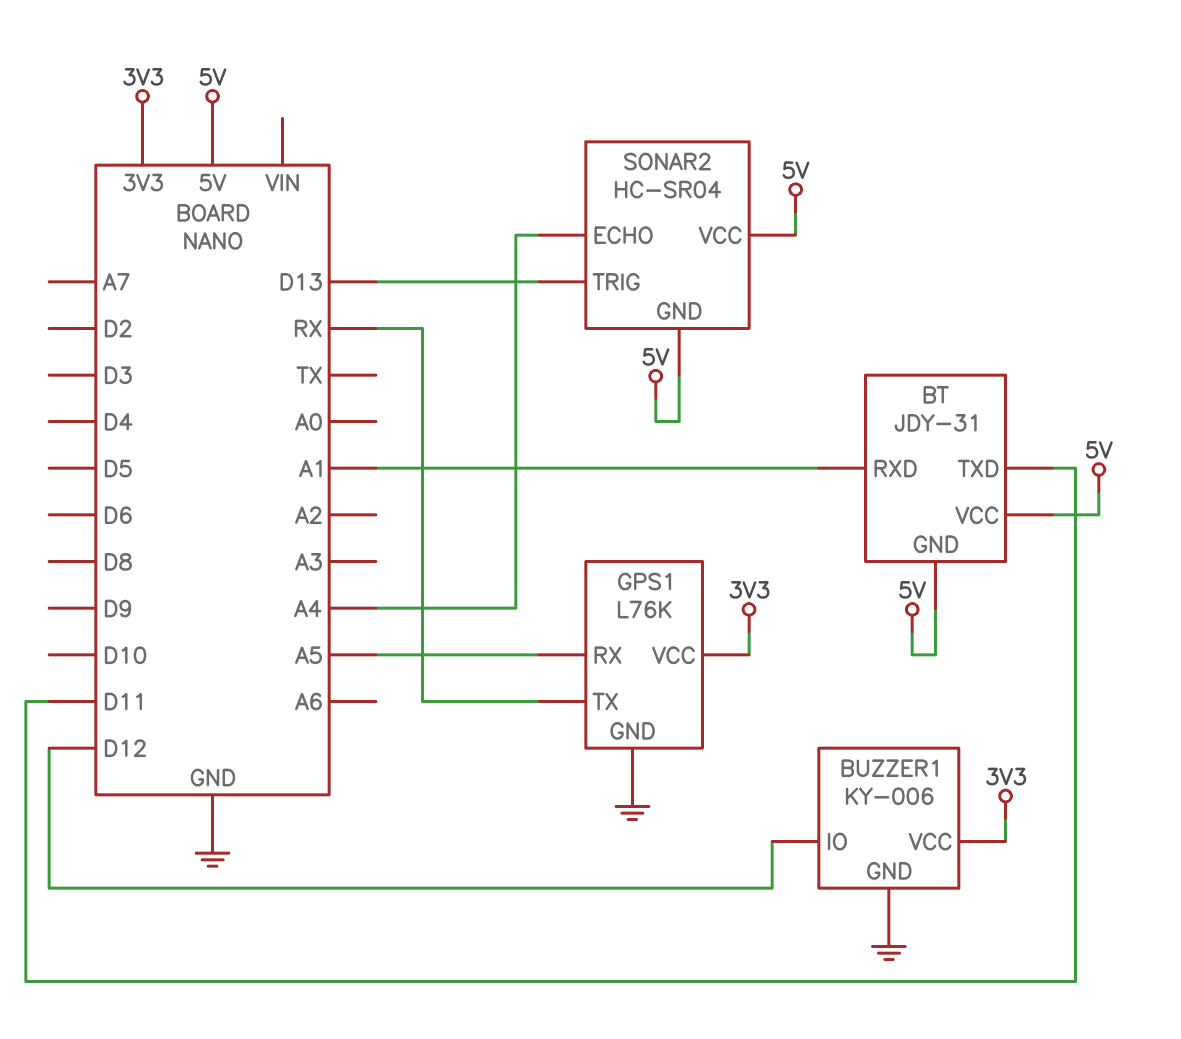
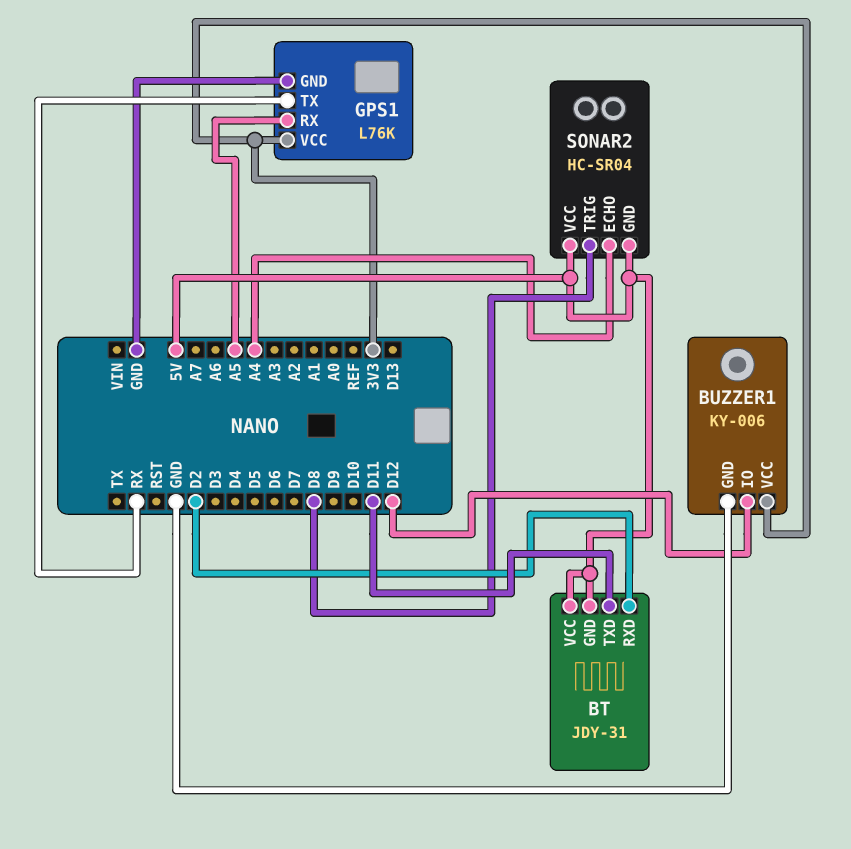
BT pin RXD: A1 -> D2
SONAR2 pin TRIG: D13 -> D8

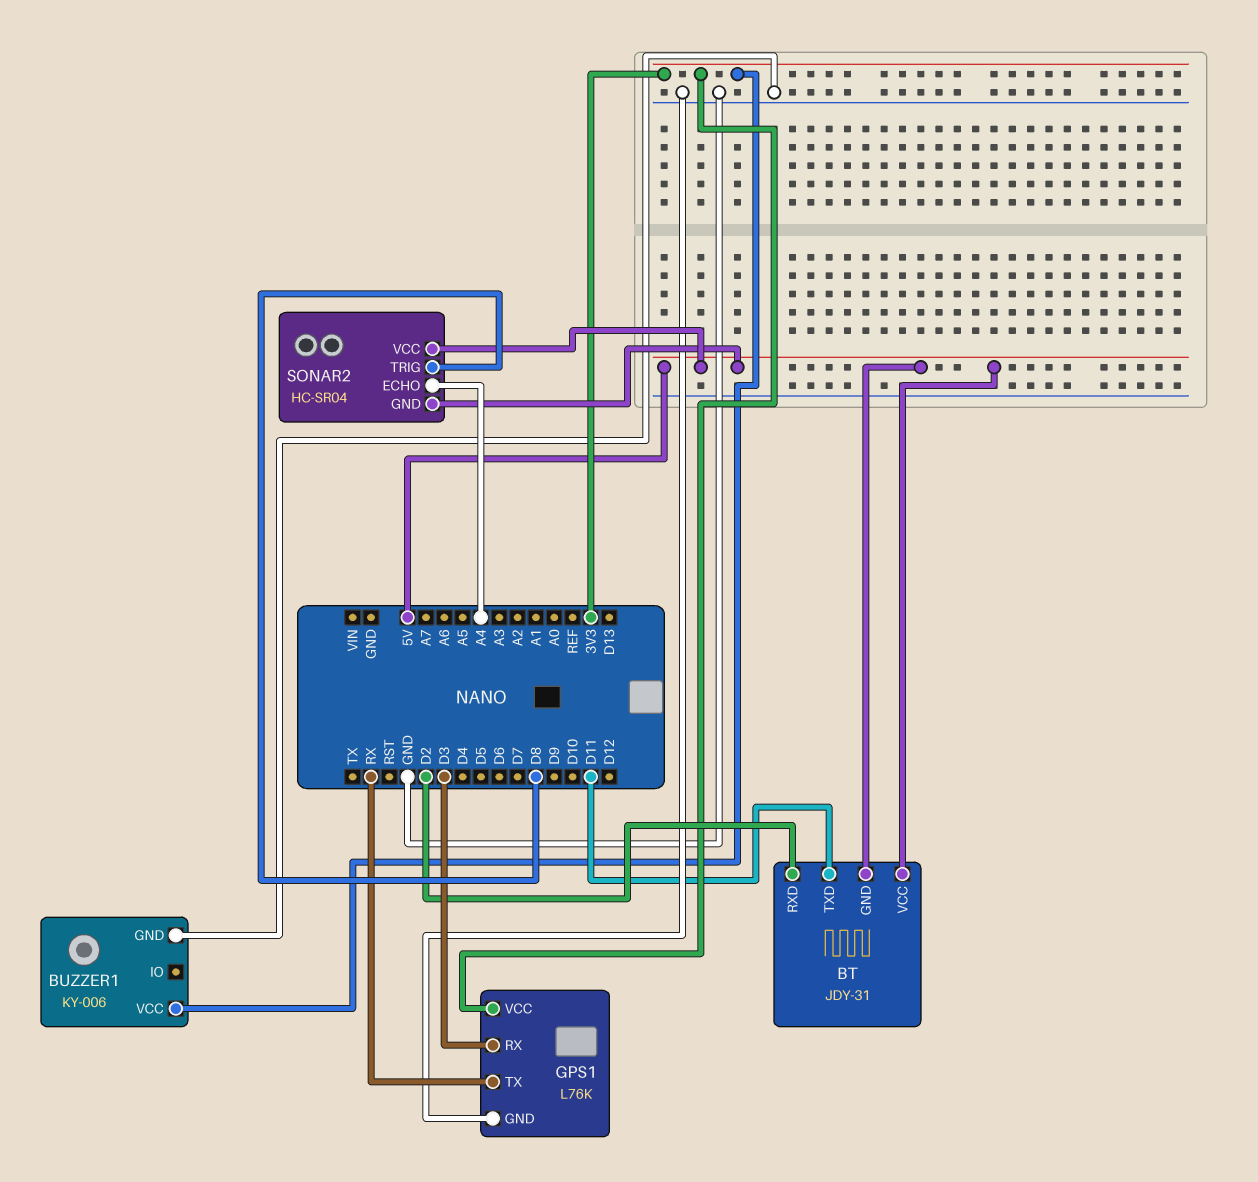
BUZZER1 pin IO: D12 -> none
GPS1 pin RX: A5 -> D3

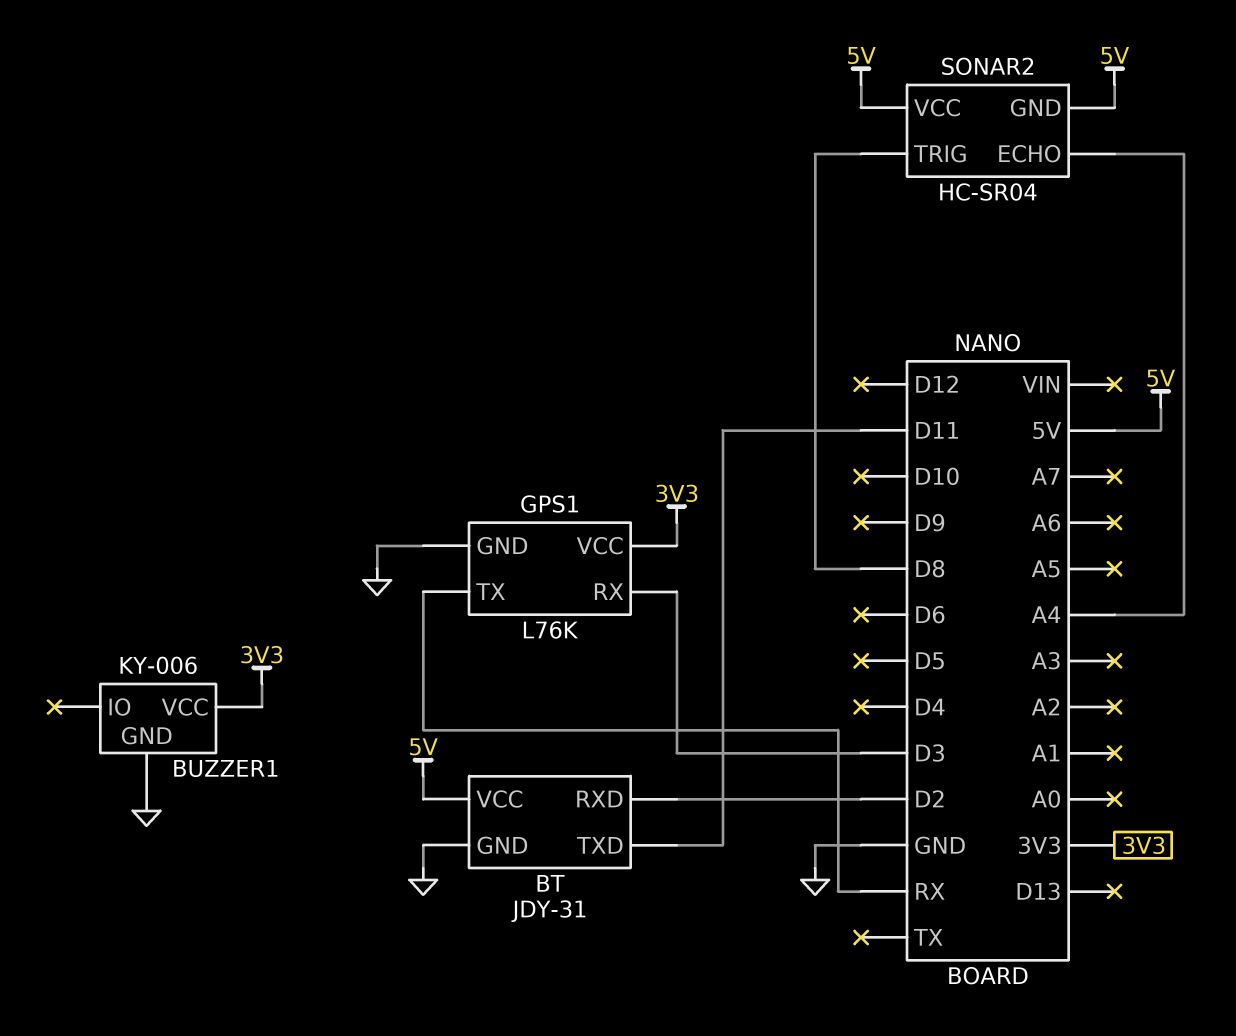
BT pin GND: 5V -> GND

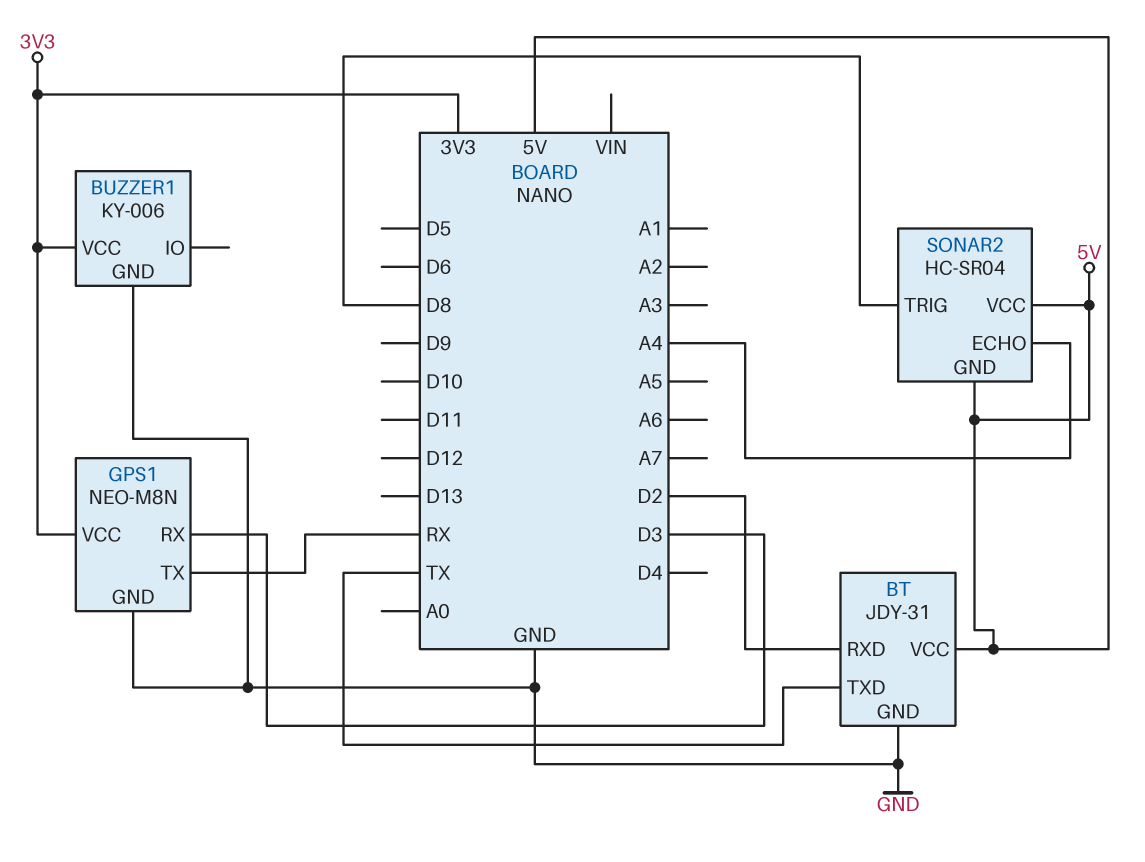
BT pin TXD: D11 -> TX
GPS1: L76K -> NEO-M8N

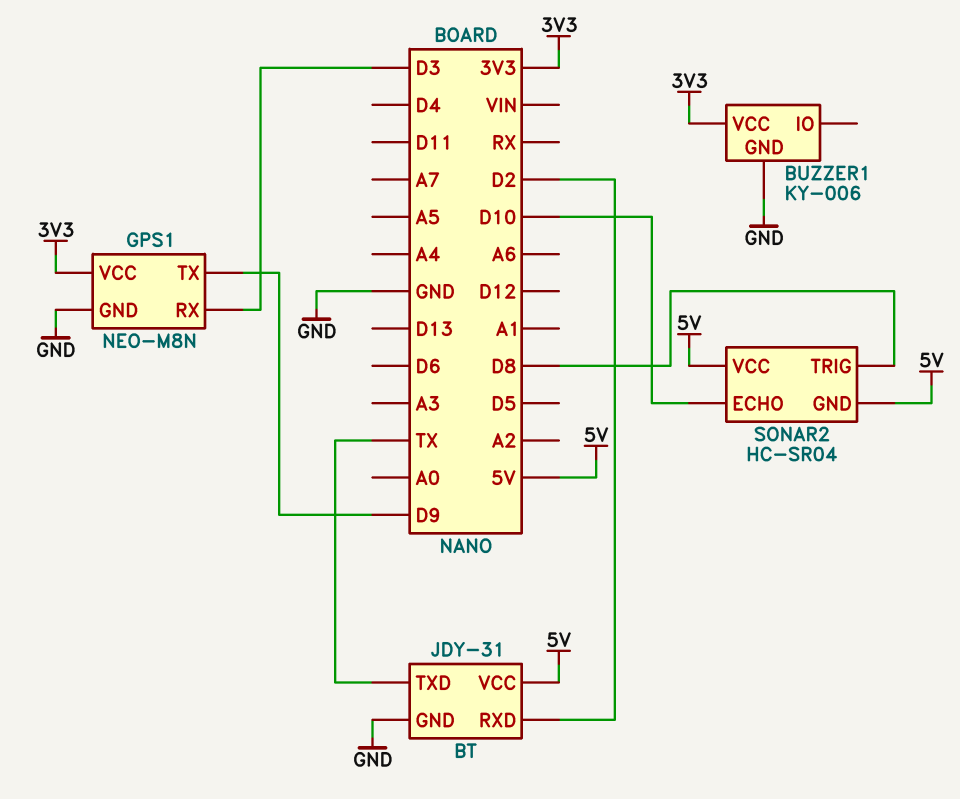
GPS1 pin TX: RX -> D9
SONAR2 pin ECHO: A4 -> D10

